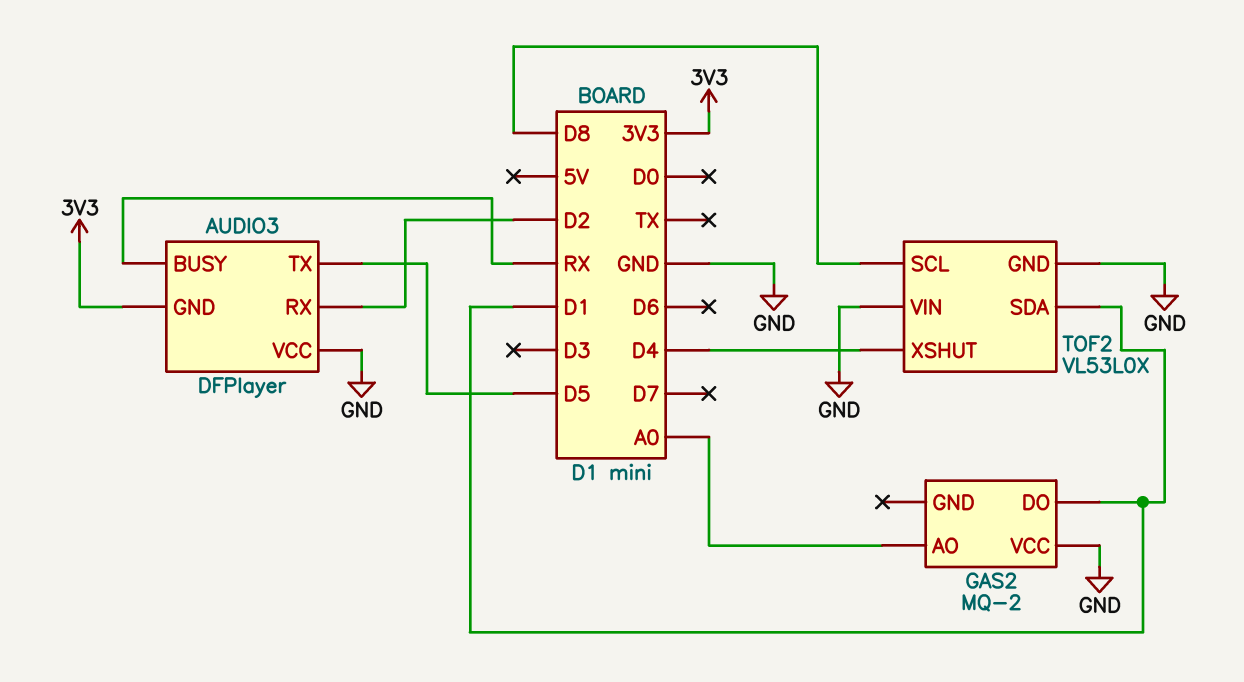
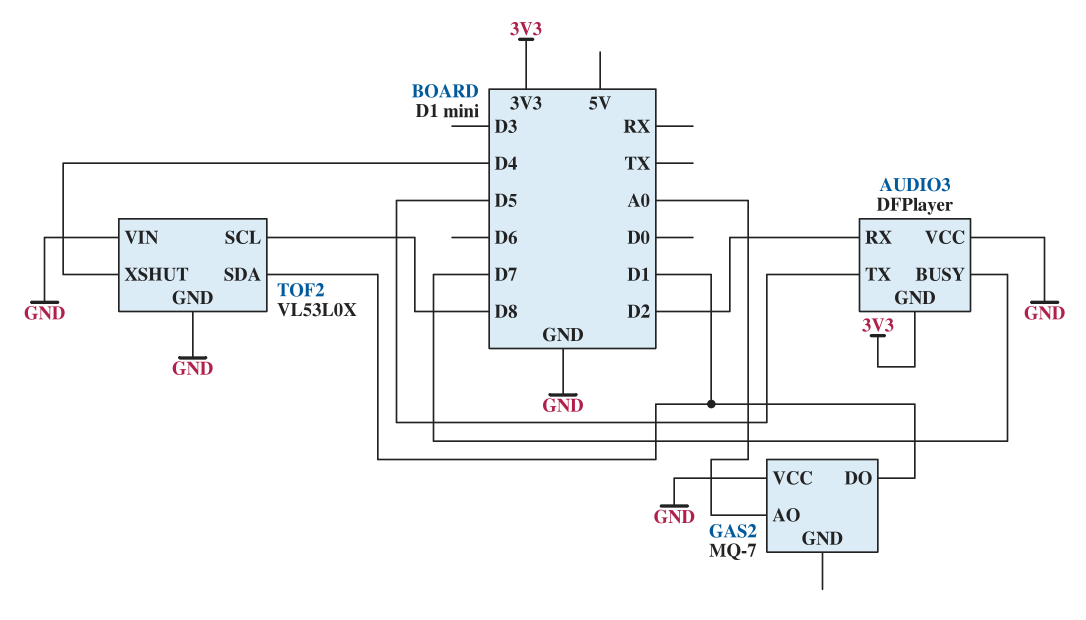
AUDIO3 pin BUSY: RX -> D7
GAS2: MQ-2 -> MQ-7

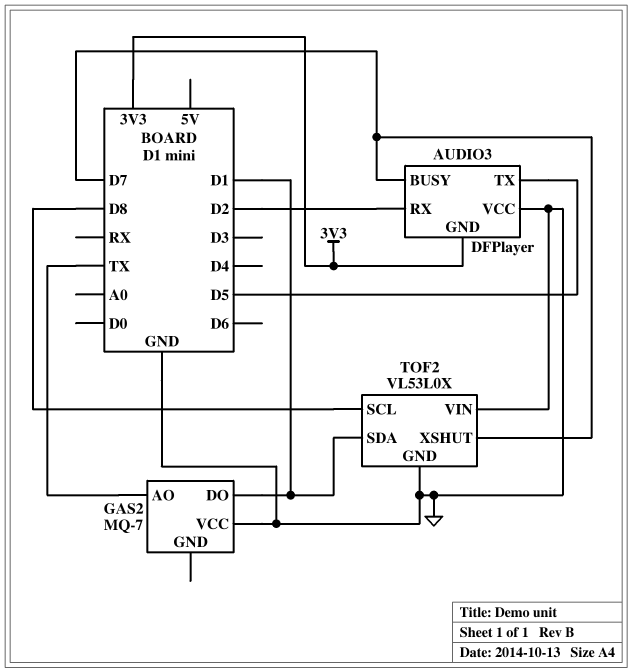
GAS2 pin AO: A0 -> TX
TOF2 pin XSHUT: D4 -> D7

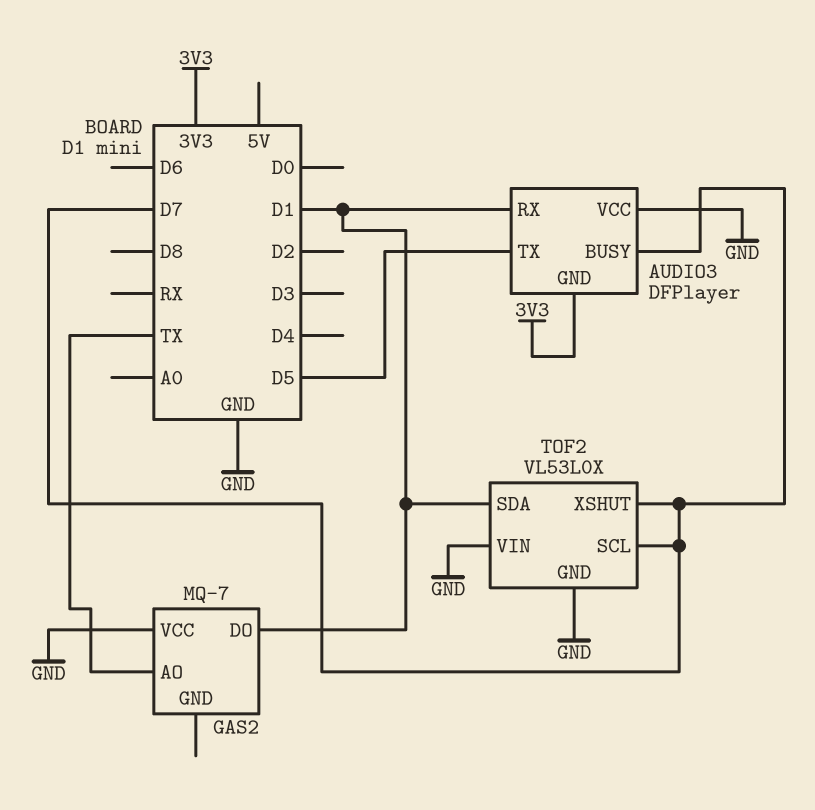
AUDIO3 pin RX: D2 -> D1
TOF2 pin SCL: D8 -> D7

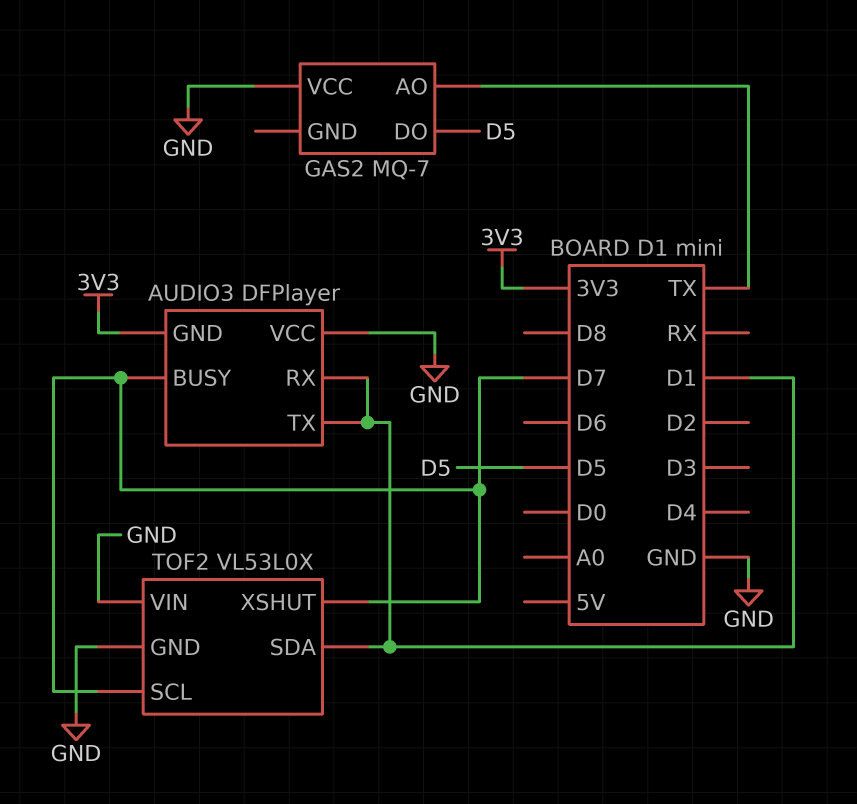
AUDIO3 pin TX: D5 -> D1
GAS2 pin DO: D1 -> D5

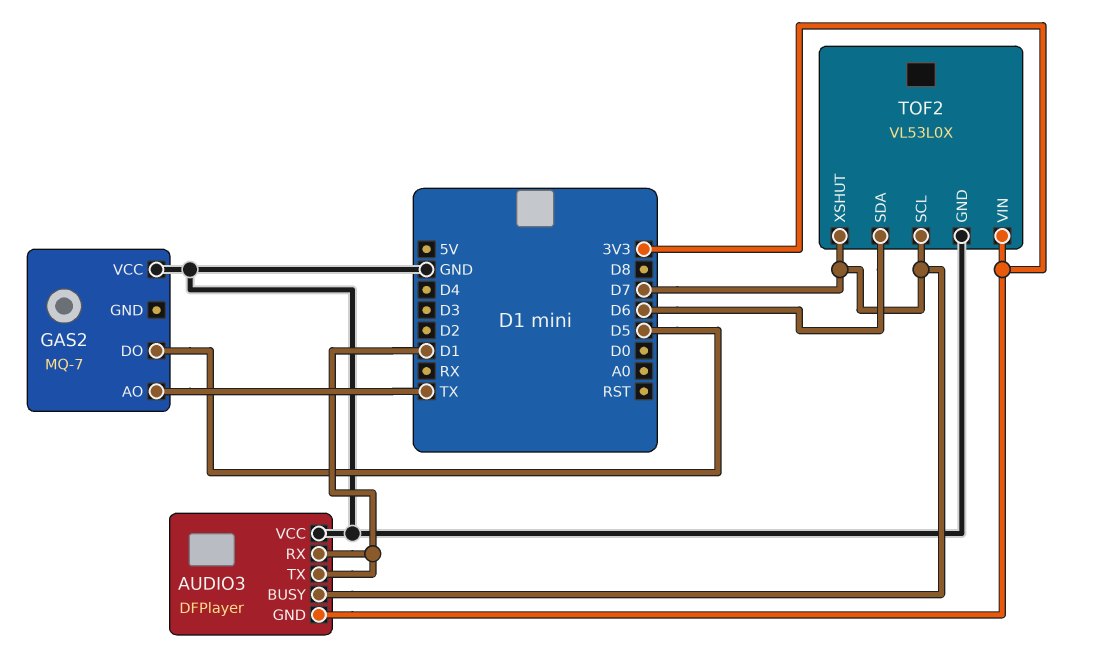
TOF2 pin SDA: D1 -> D6
TOF2 pin VIN: GND -> 3V3

